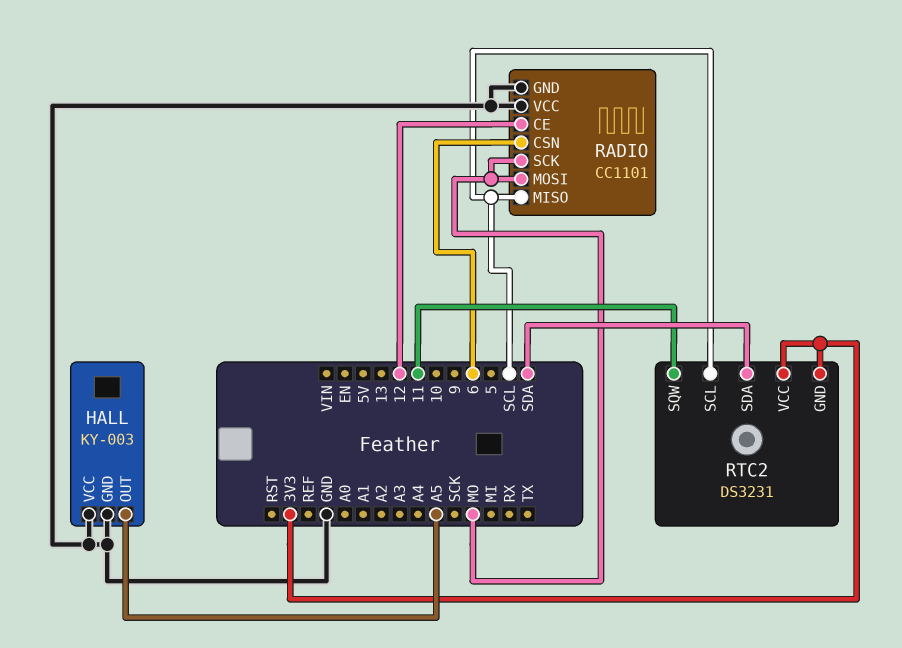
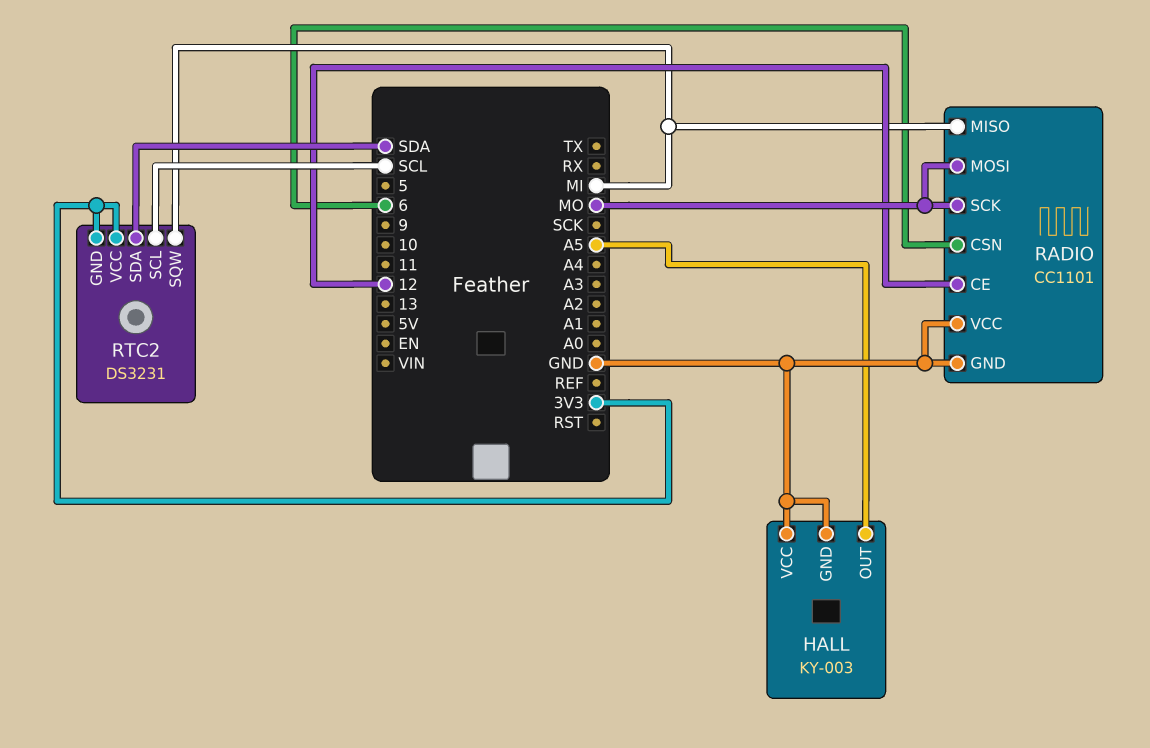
RADIO pin MISO: SCL -> MI
RTC2 pin SQW: 11 -> MI

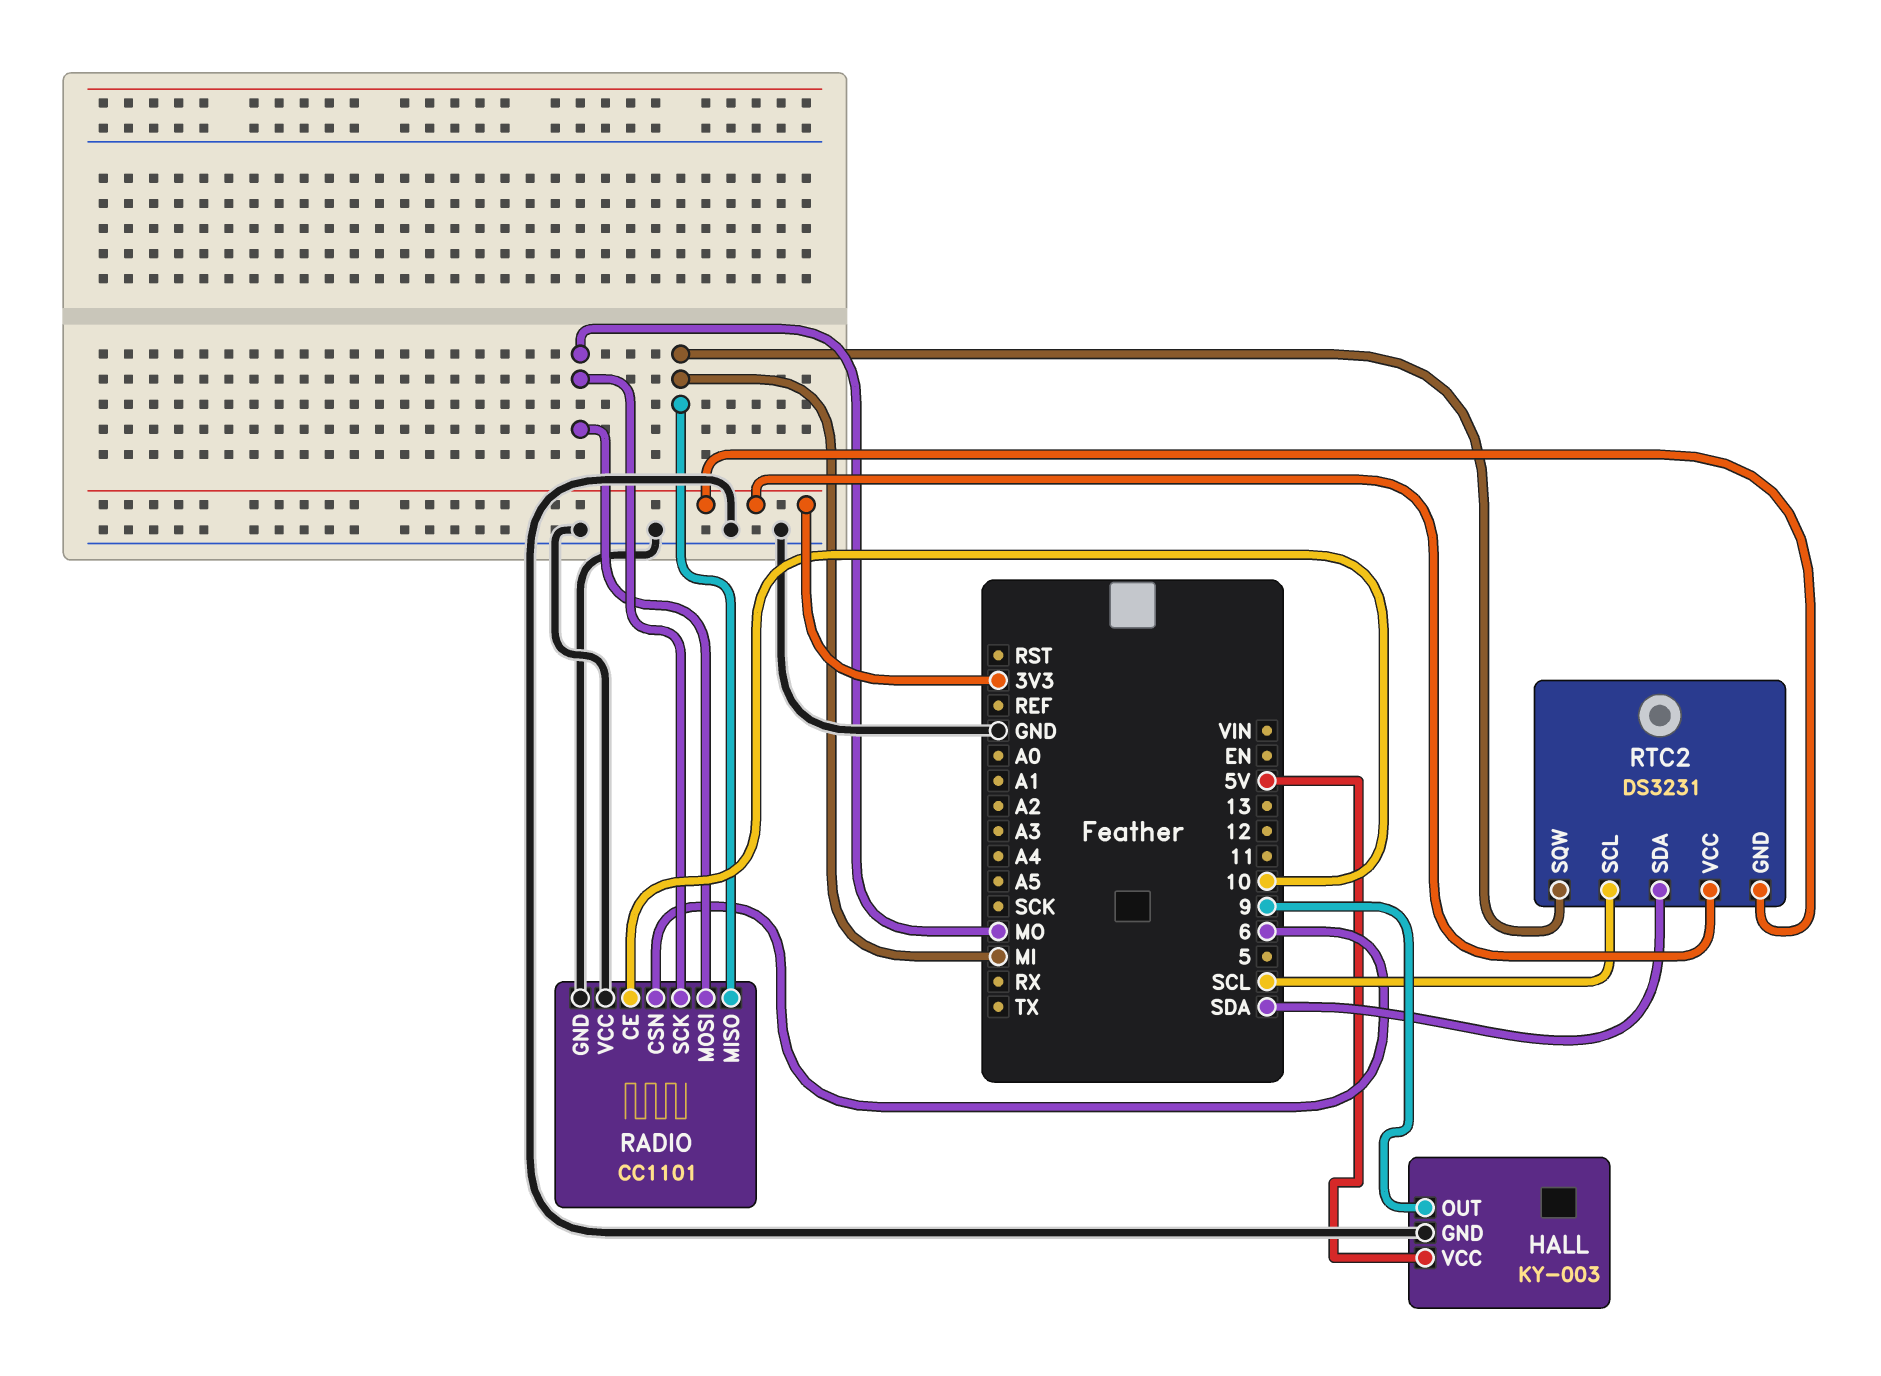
HALL pin OUT: A5 -> 9
HALL pin VCC: GND -> 5V
RADIO pin CE: 12 -> 10

